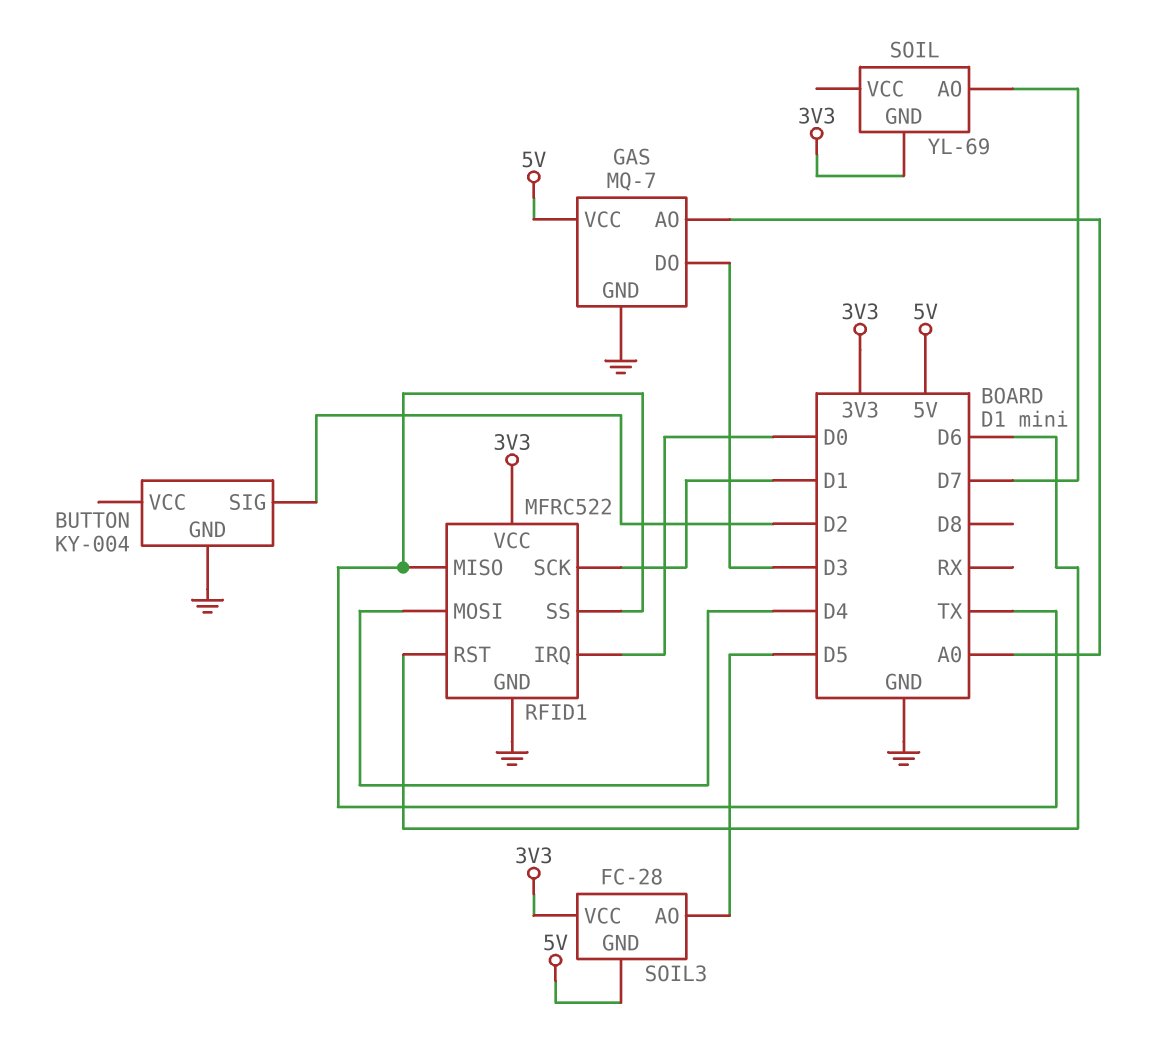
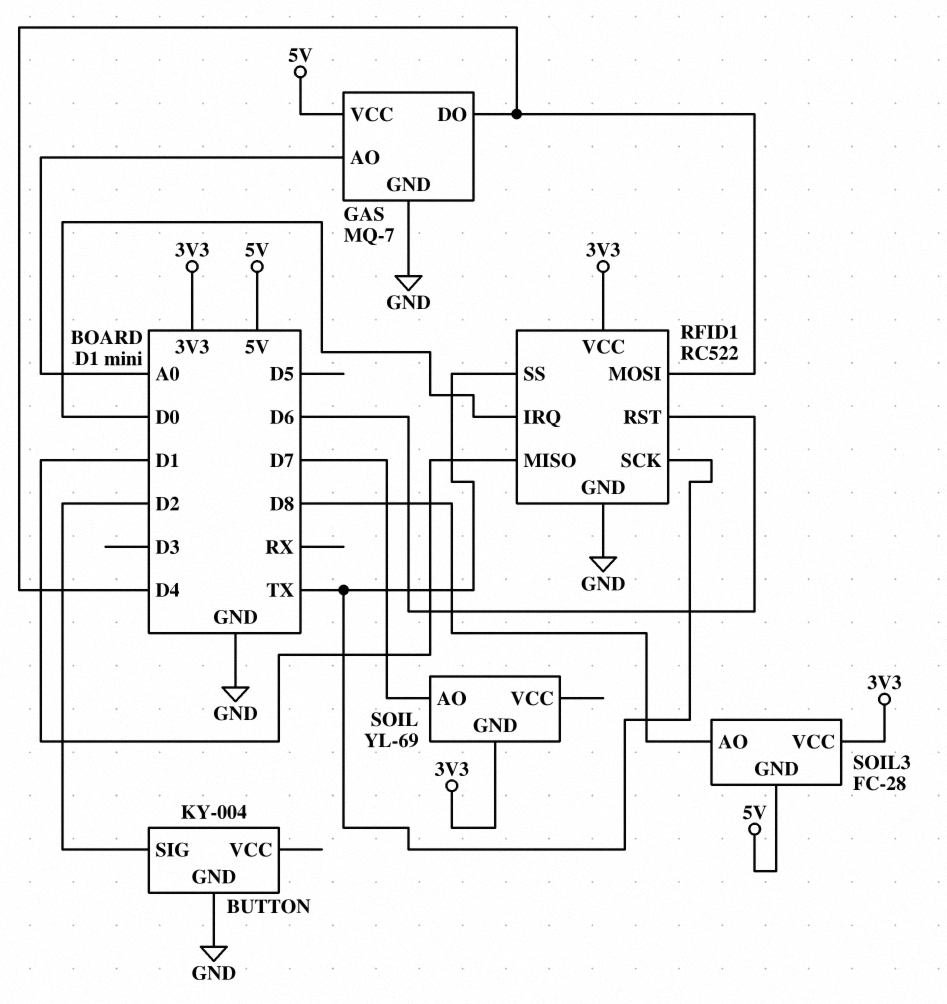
GAS pin DO: D3 -> D4
RFID1: MFRC522 -> RC522
RFID1 pin MISO: TX -> D1
RFID1 pin SCK: D1 -> TX
SOIL3 pin AO: D5 -> D8

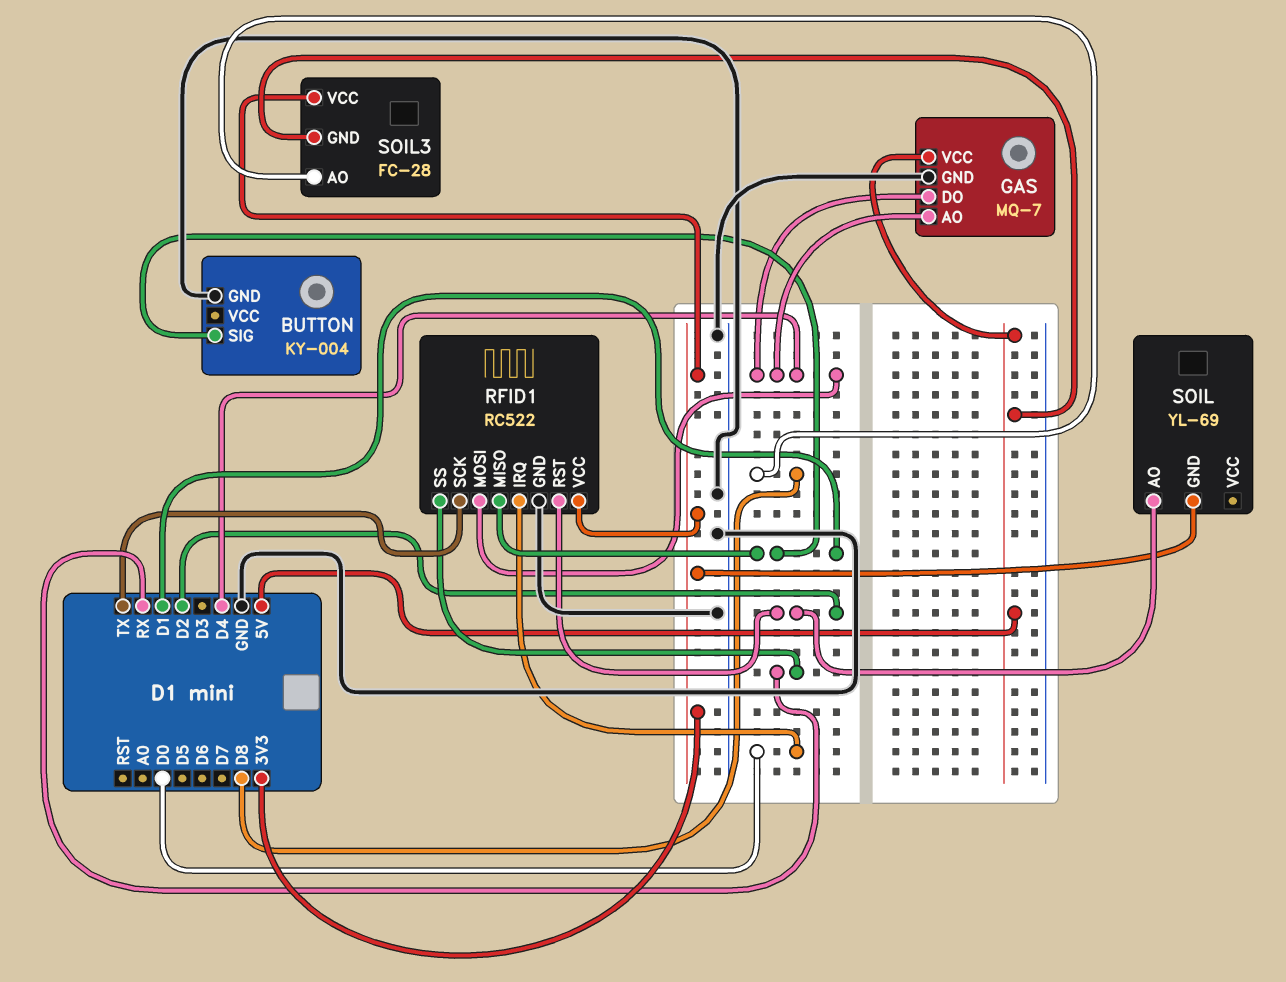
BUTTON pin SIG: D2 -> D1
GAS pin AO: A0 -> D4
RFID1 pin RST: D6 -> D2
RFID1 pin SS: TX -> RX
SOIL pin AO: D7 -> D2

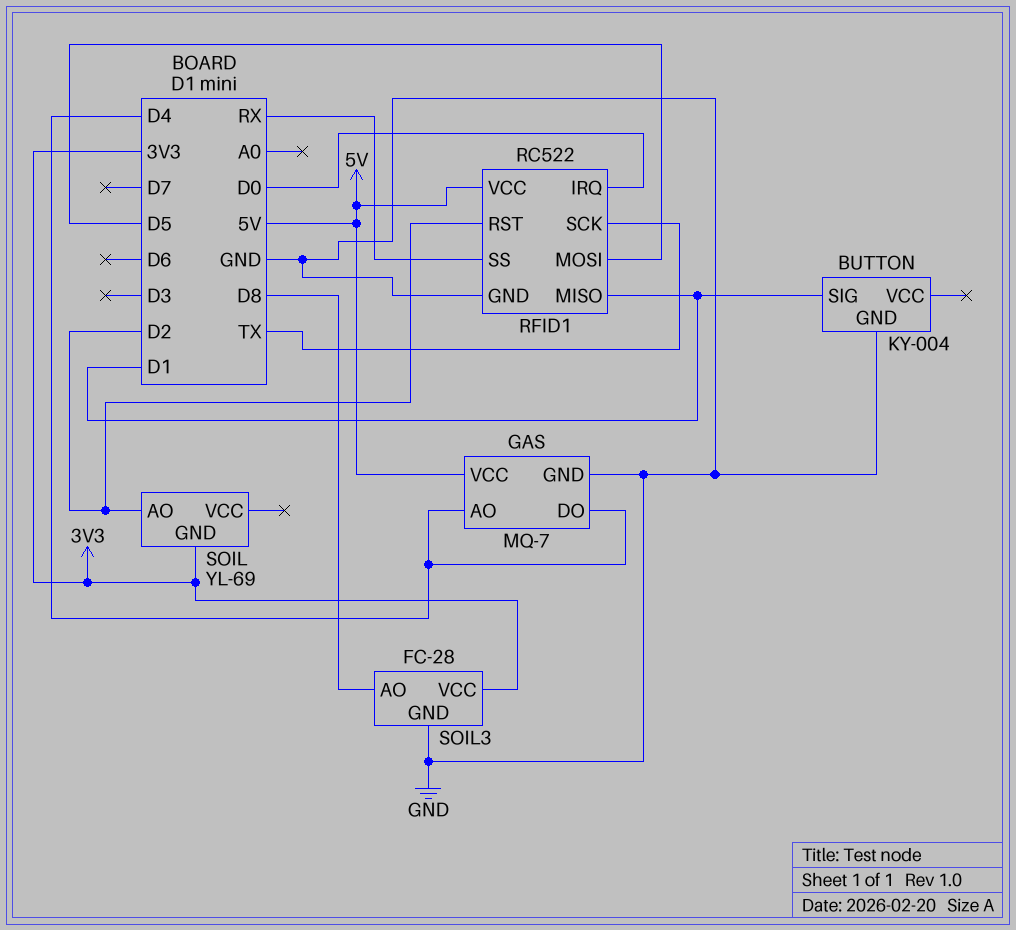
RFID1 pin MOSI: D4 -> D5
RFID1 pin VCC: 3V3 -> 5V
SOIL3 pin GND: 5V -> GND

